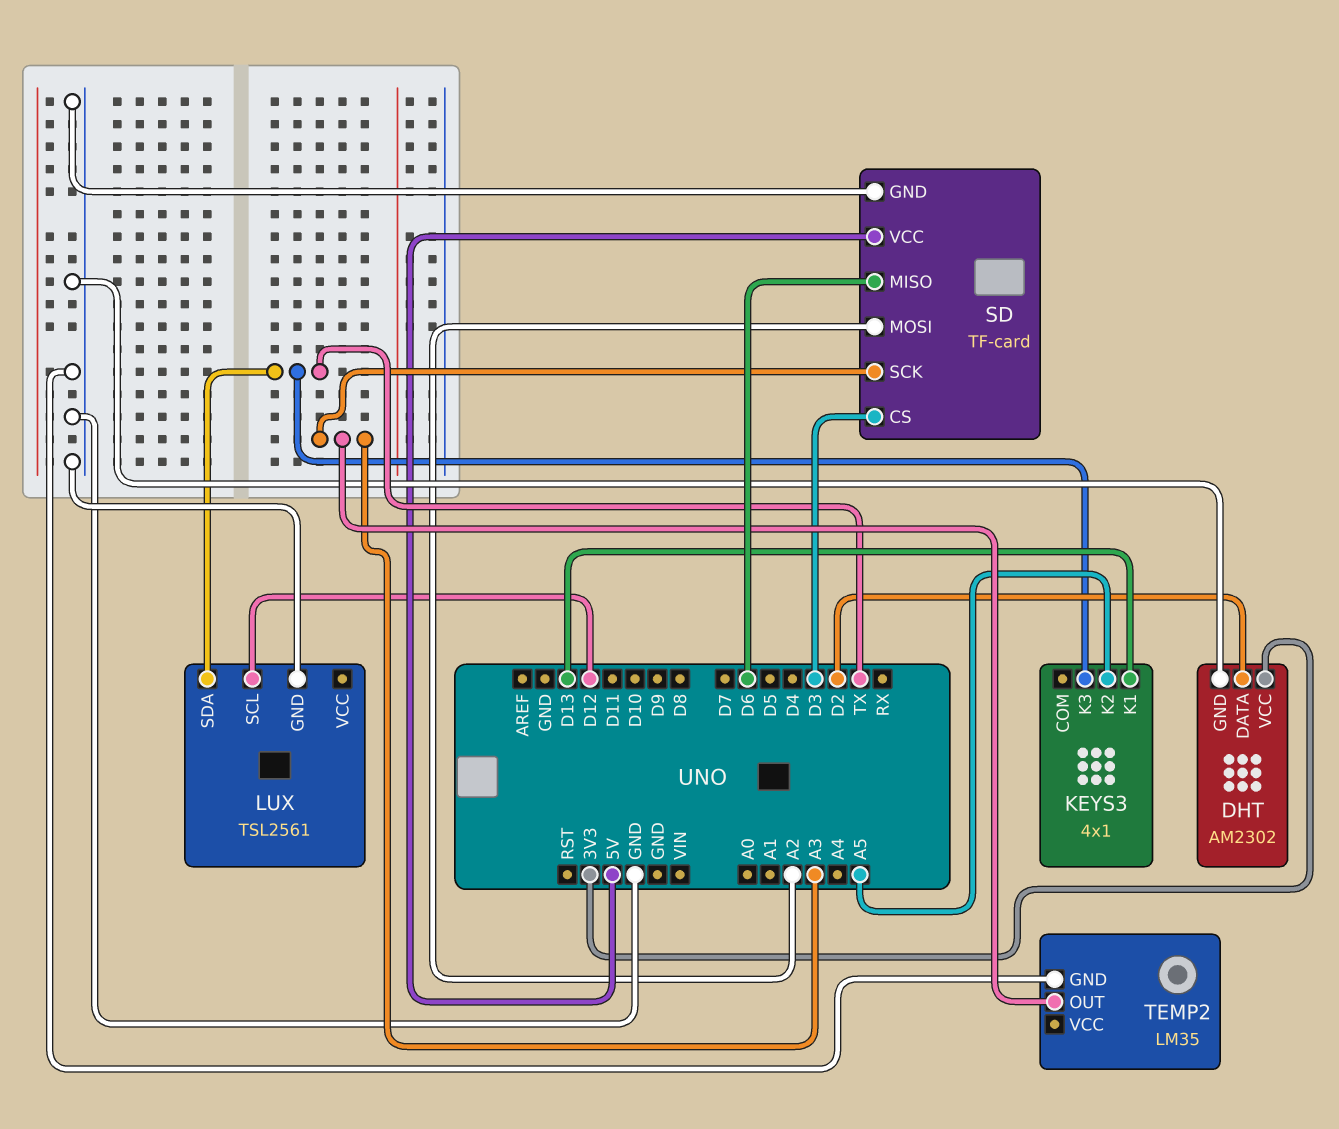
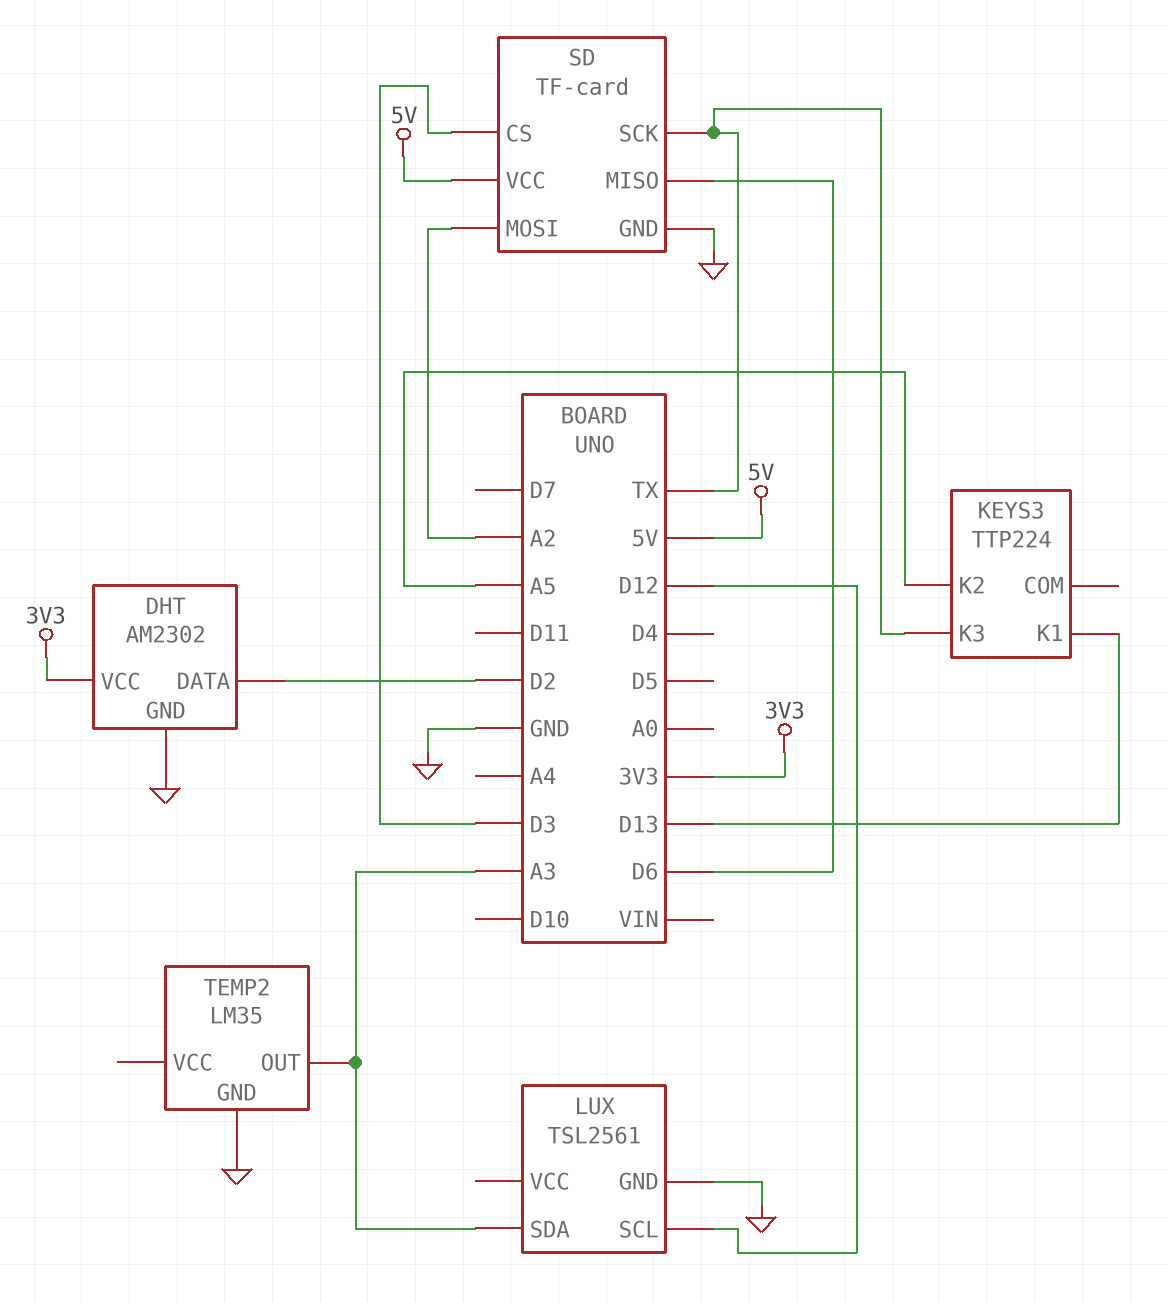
KEYS3: 4x1 -> TTP224
LUX pin SDA: TX -> A3
SD pin SCK: A3 -> TX

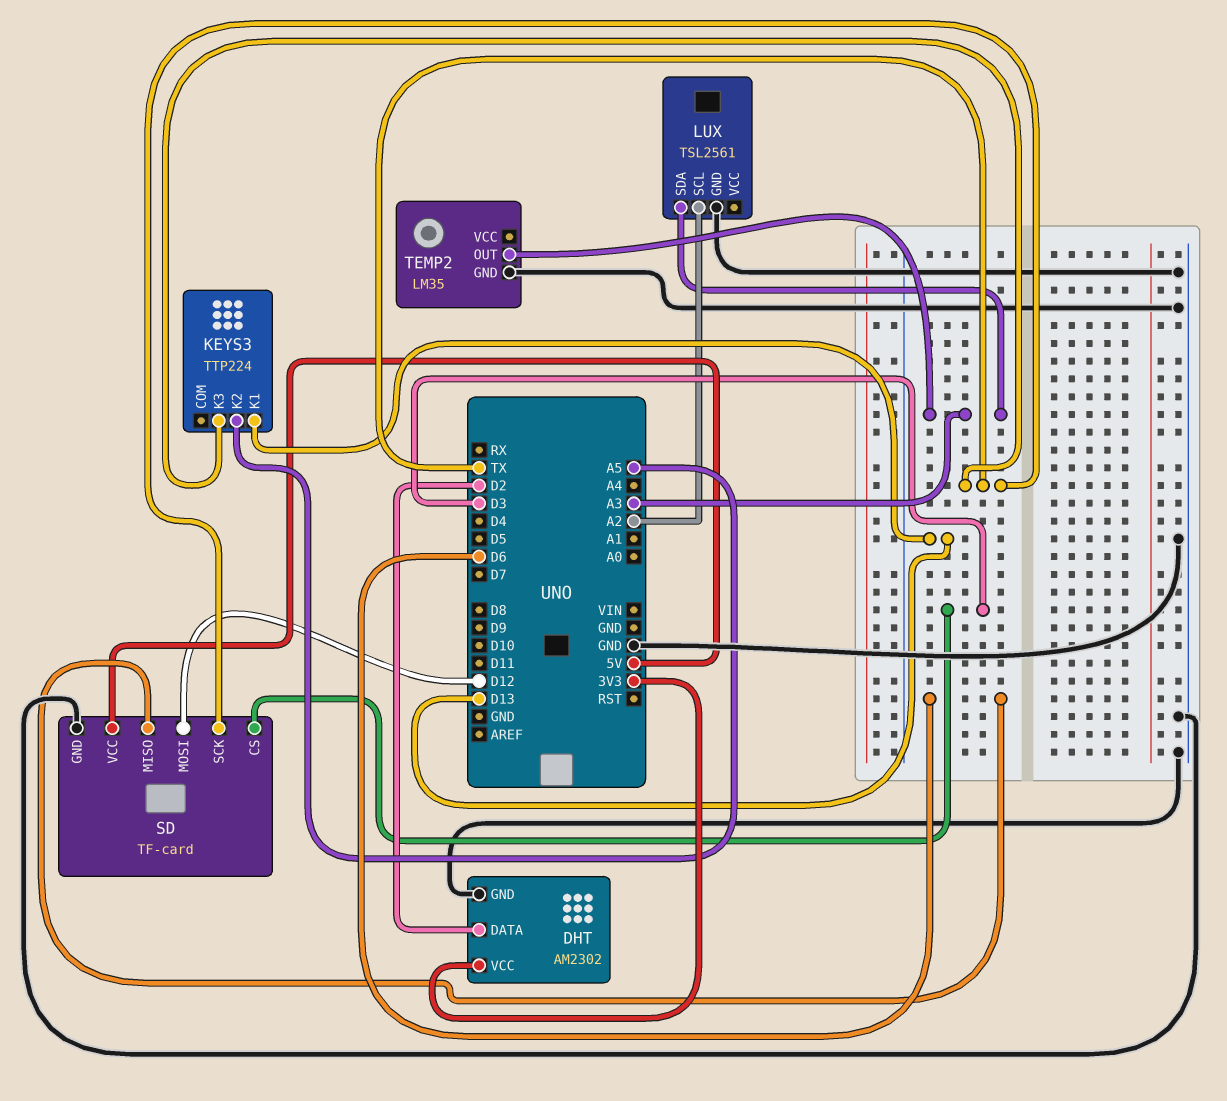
LUX pin SCL: D12 -> A2
SD pin MOSI: A2 -> D12

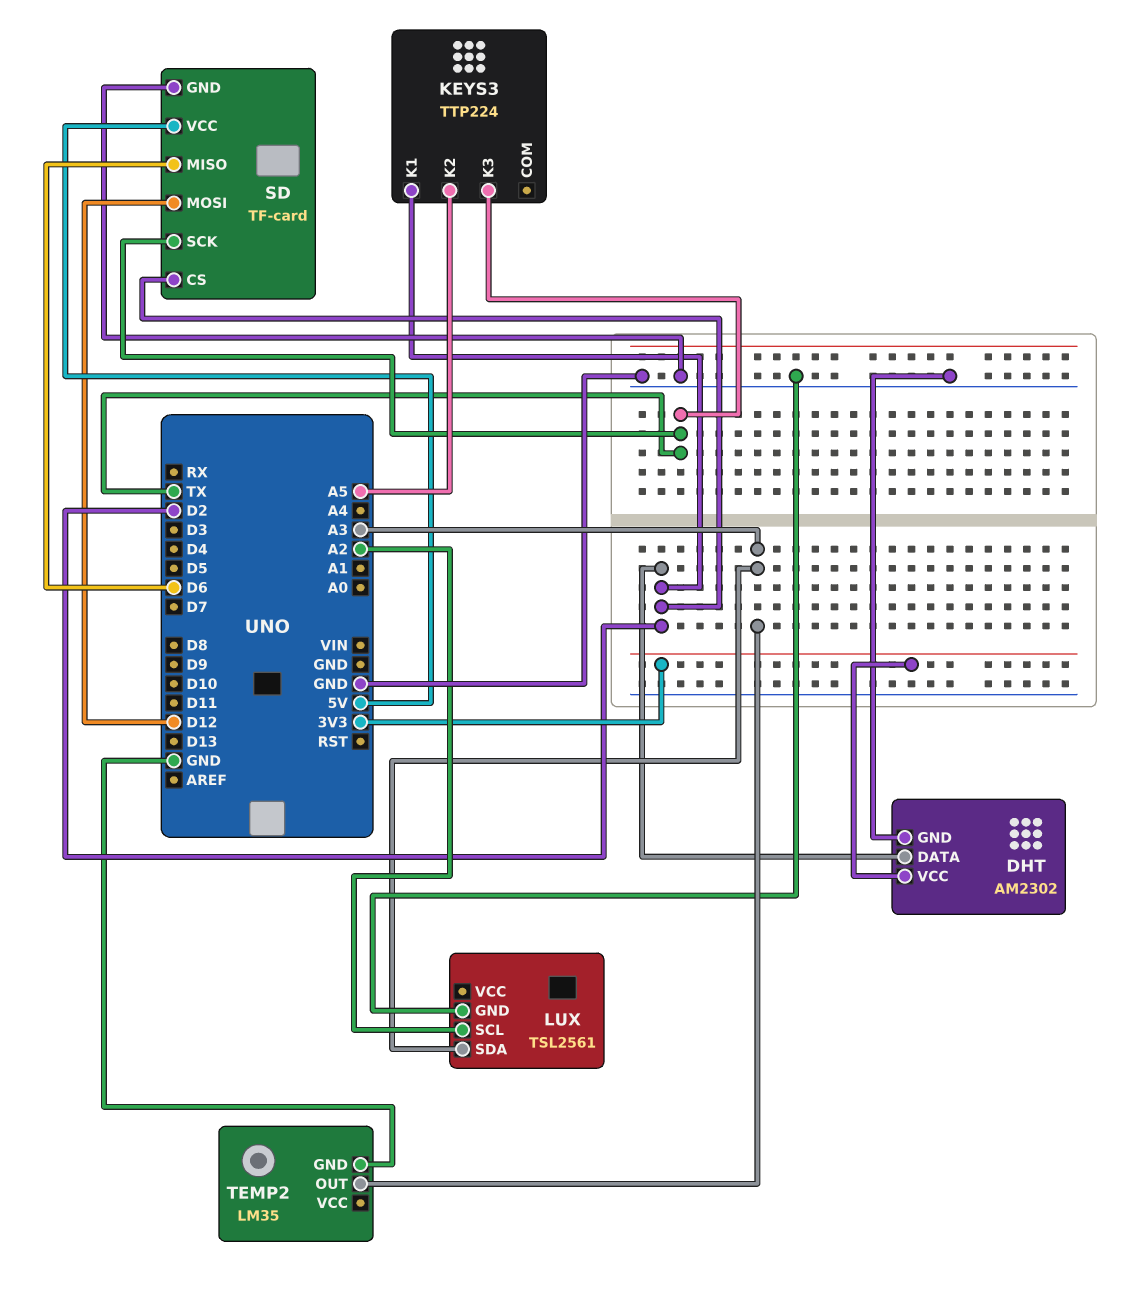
KEYS3 pin K1: D13 -> D2
SD pin CS: D3 -> D2

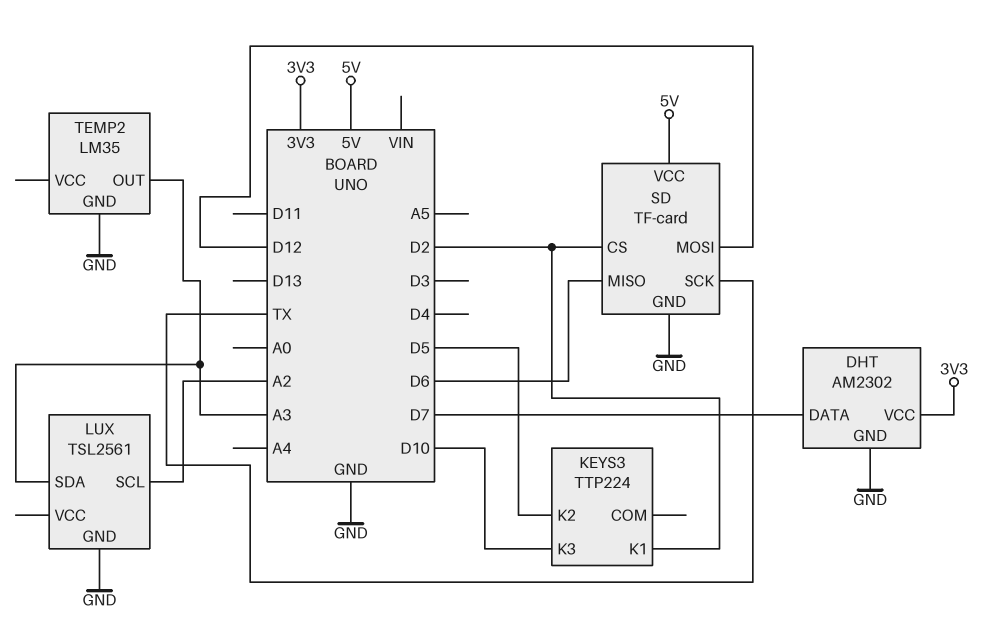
DHT pin DATA: D2 -> D7
KEYS3 pin K2: A5 -> D5
KEYS3 pin K3: TX -> D10

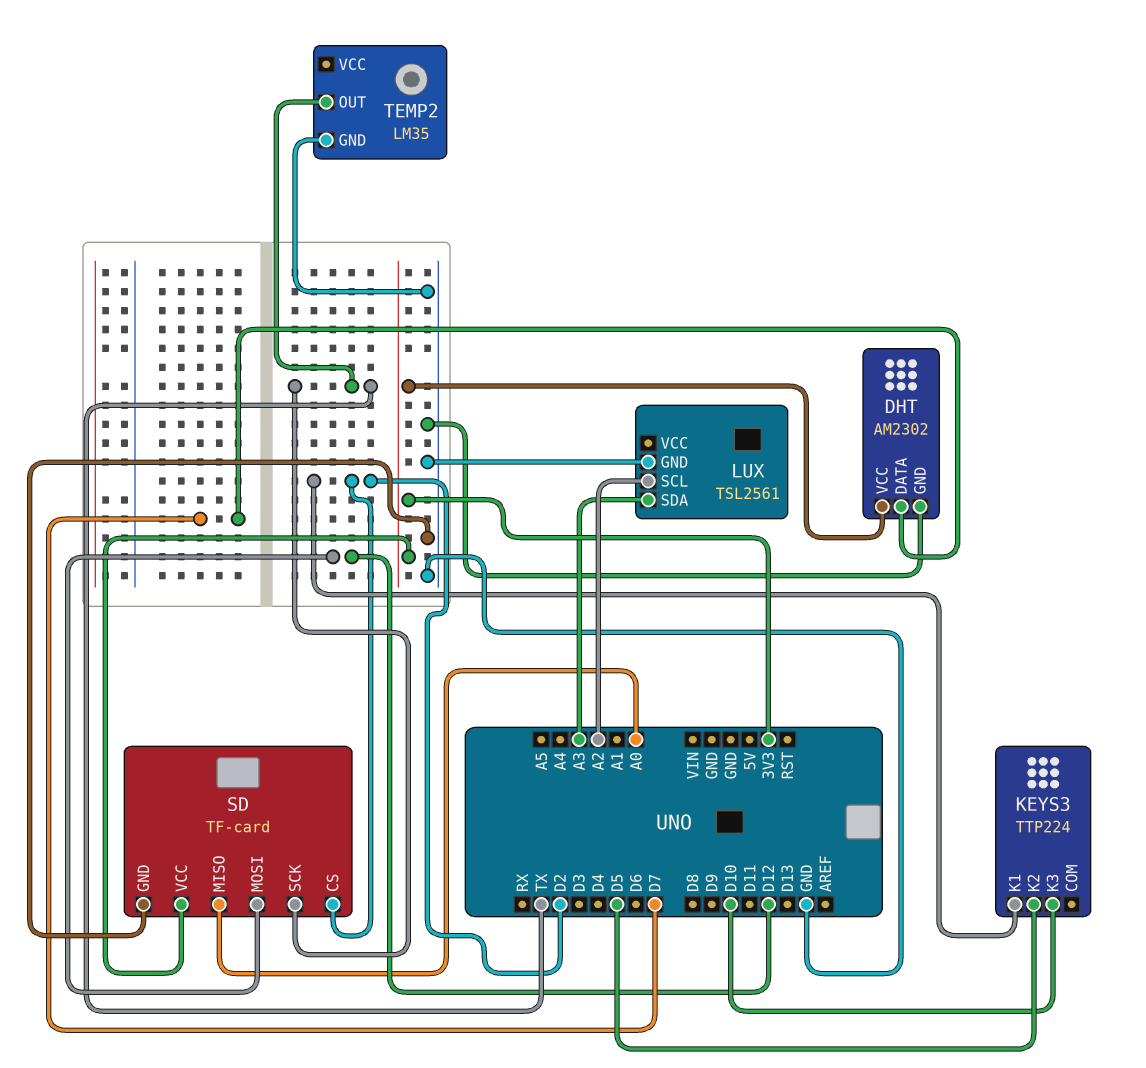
SD pin MISO: D6 -> A0
SD pin VCC: 5V -> 3V3
TEMP2 pin OUT: A3 -> TX

